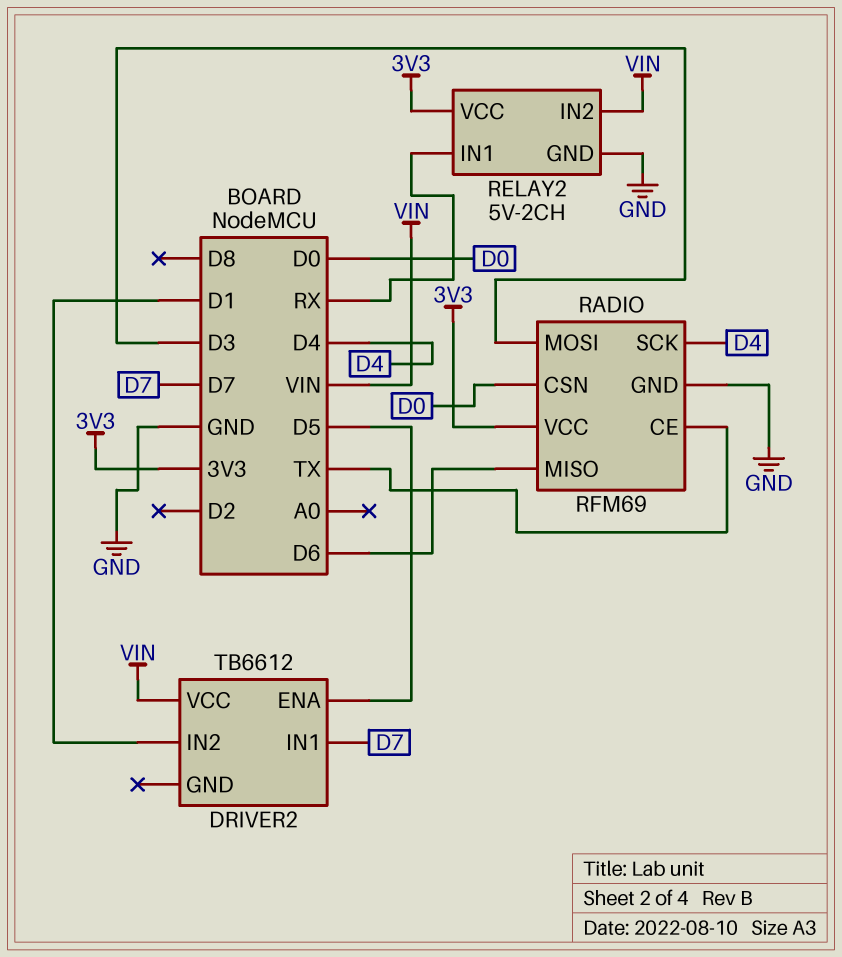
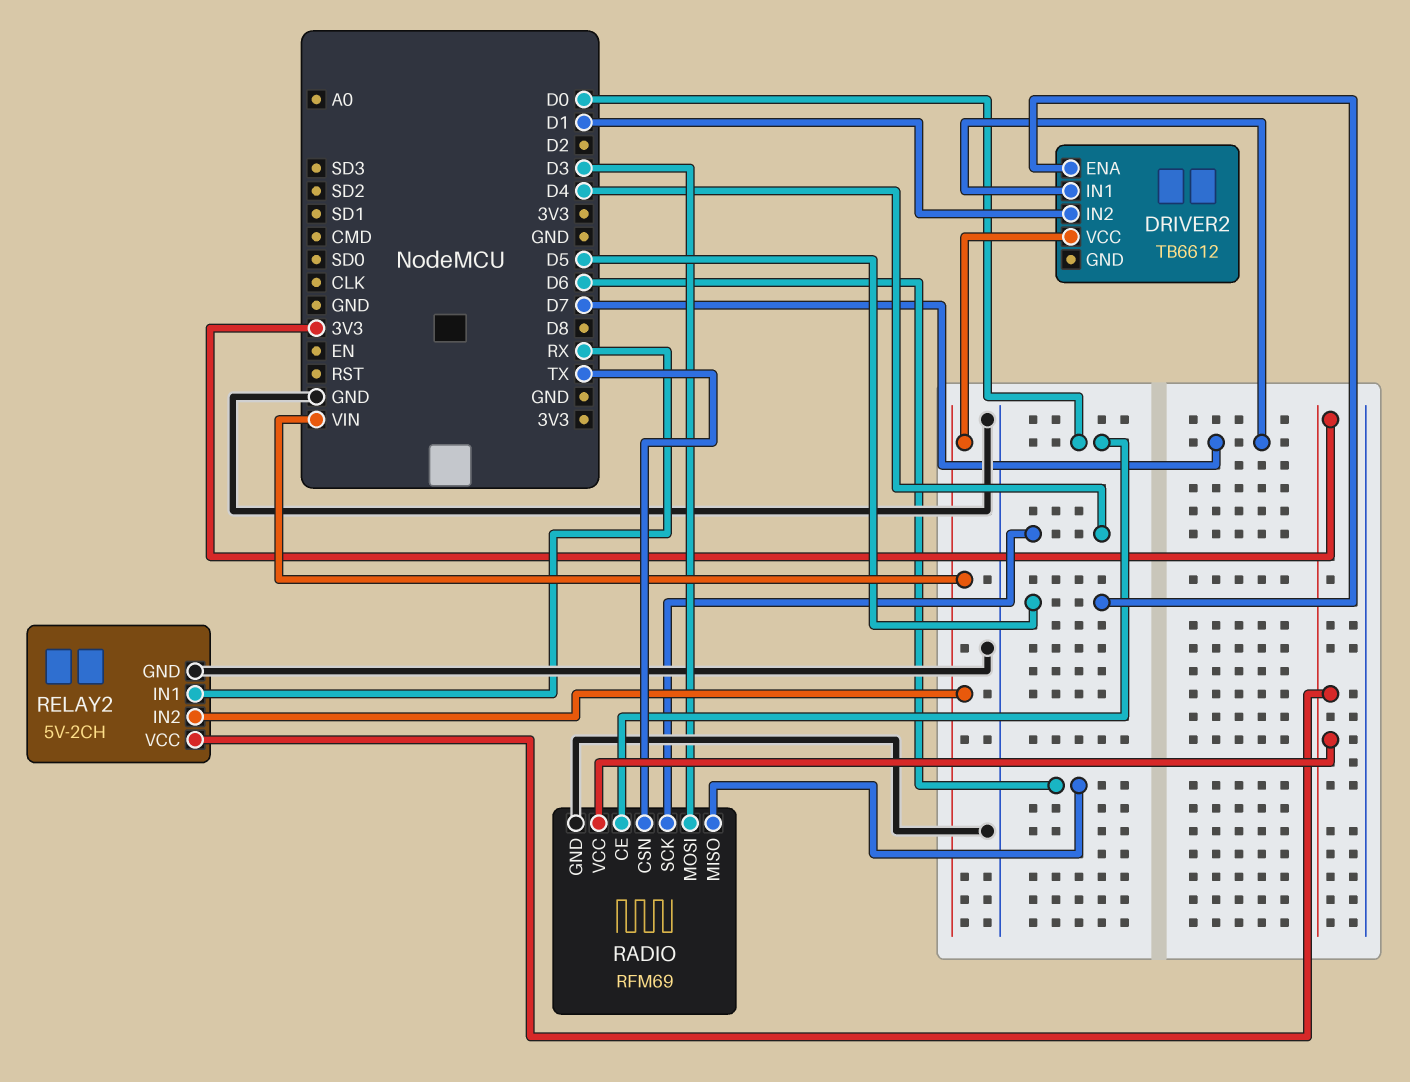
RADIO pin CE: TX -> D0
RADIO pin CSN: D0 -> TX

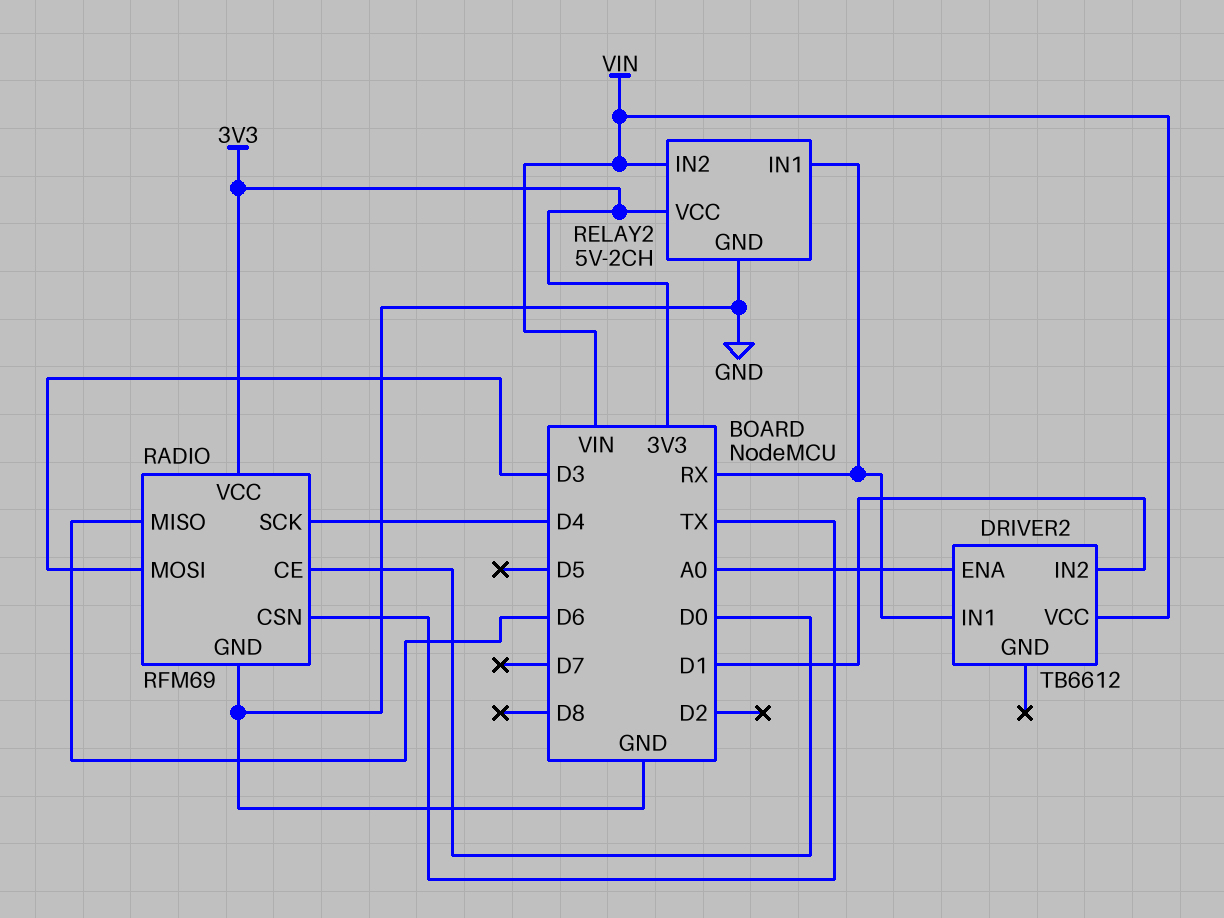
DRIVER2 pin ENA: D5 -> A0
DRIVER2 pin IN1: D7 -> RX

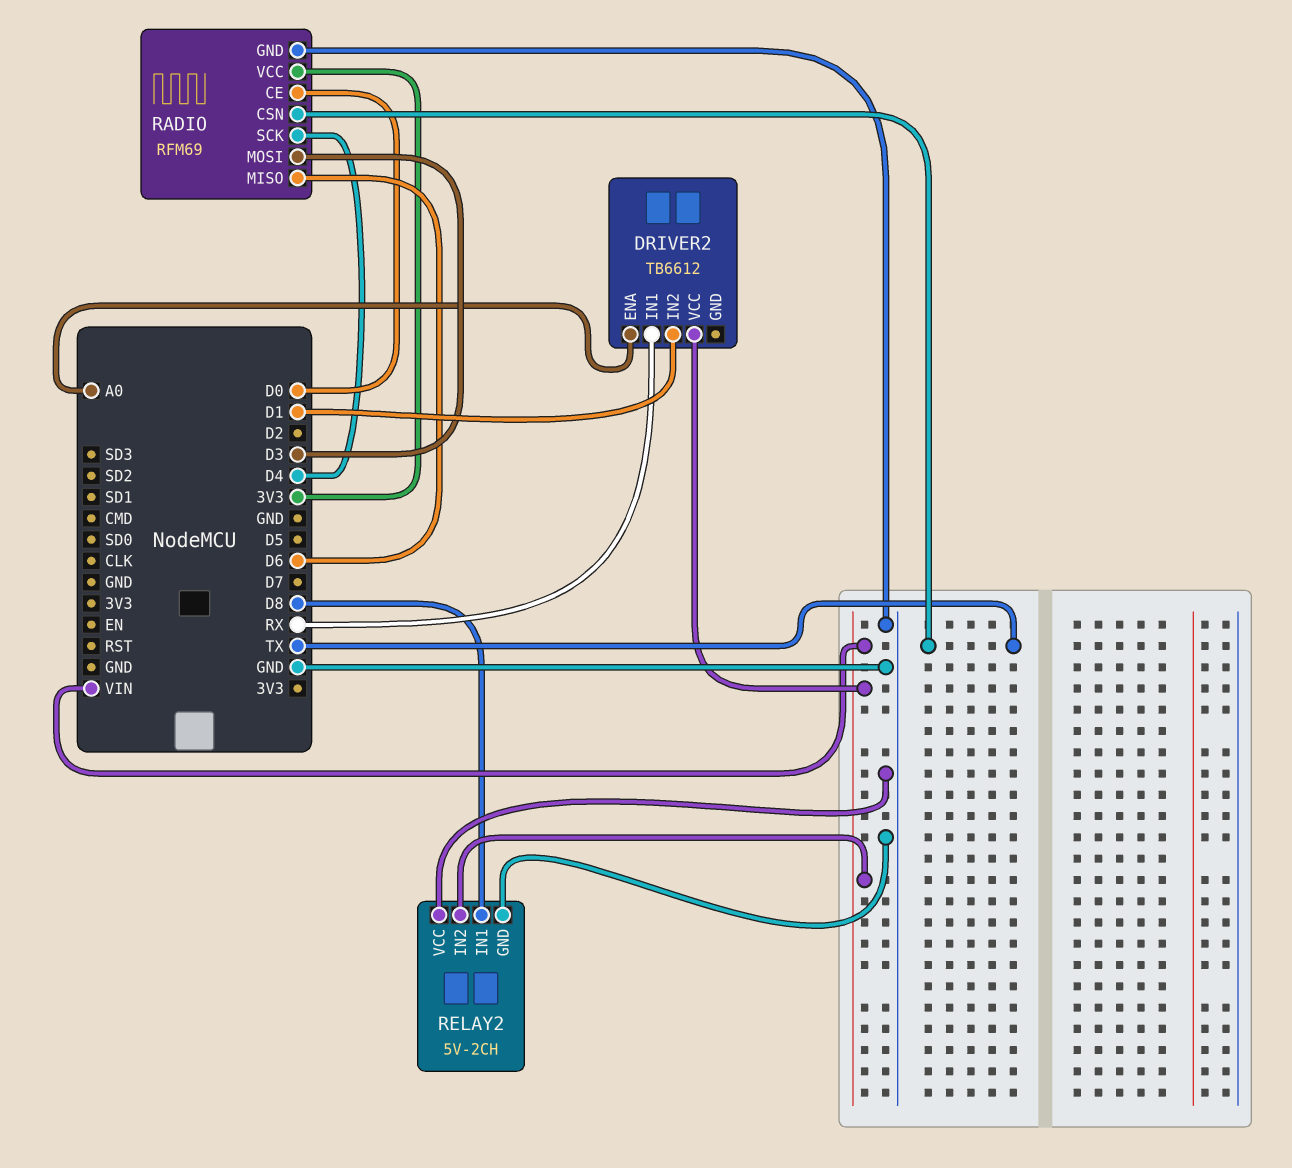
RELAY2 pin IN1: RX -> D8
RELAY2 pin VCC: 3V3 -> GND

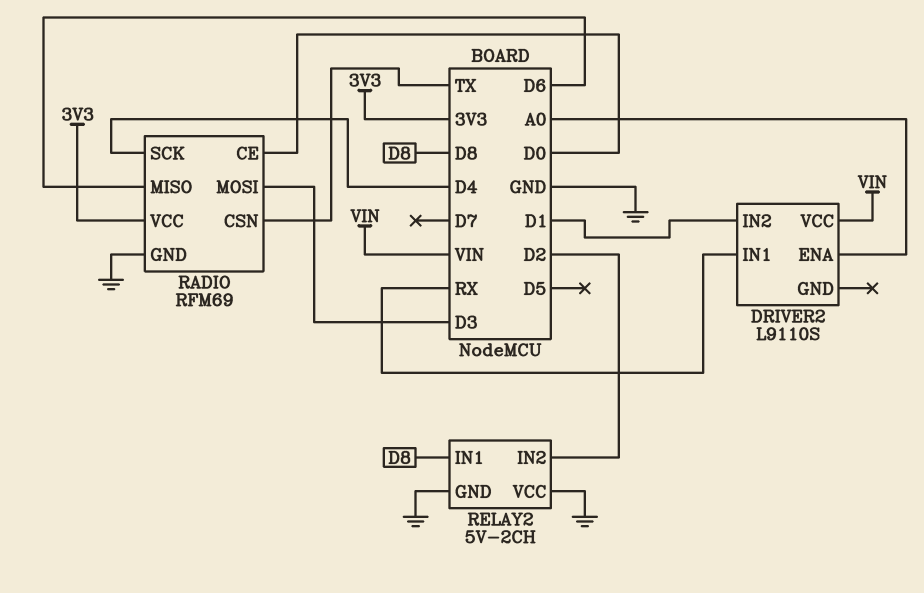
DRIVER2: TB6612 -> L9110S
RELAY2 pin IN2: VIN -> D2

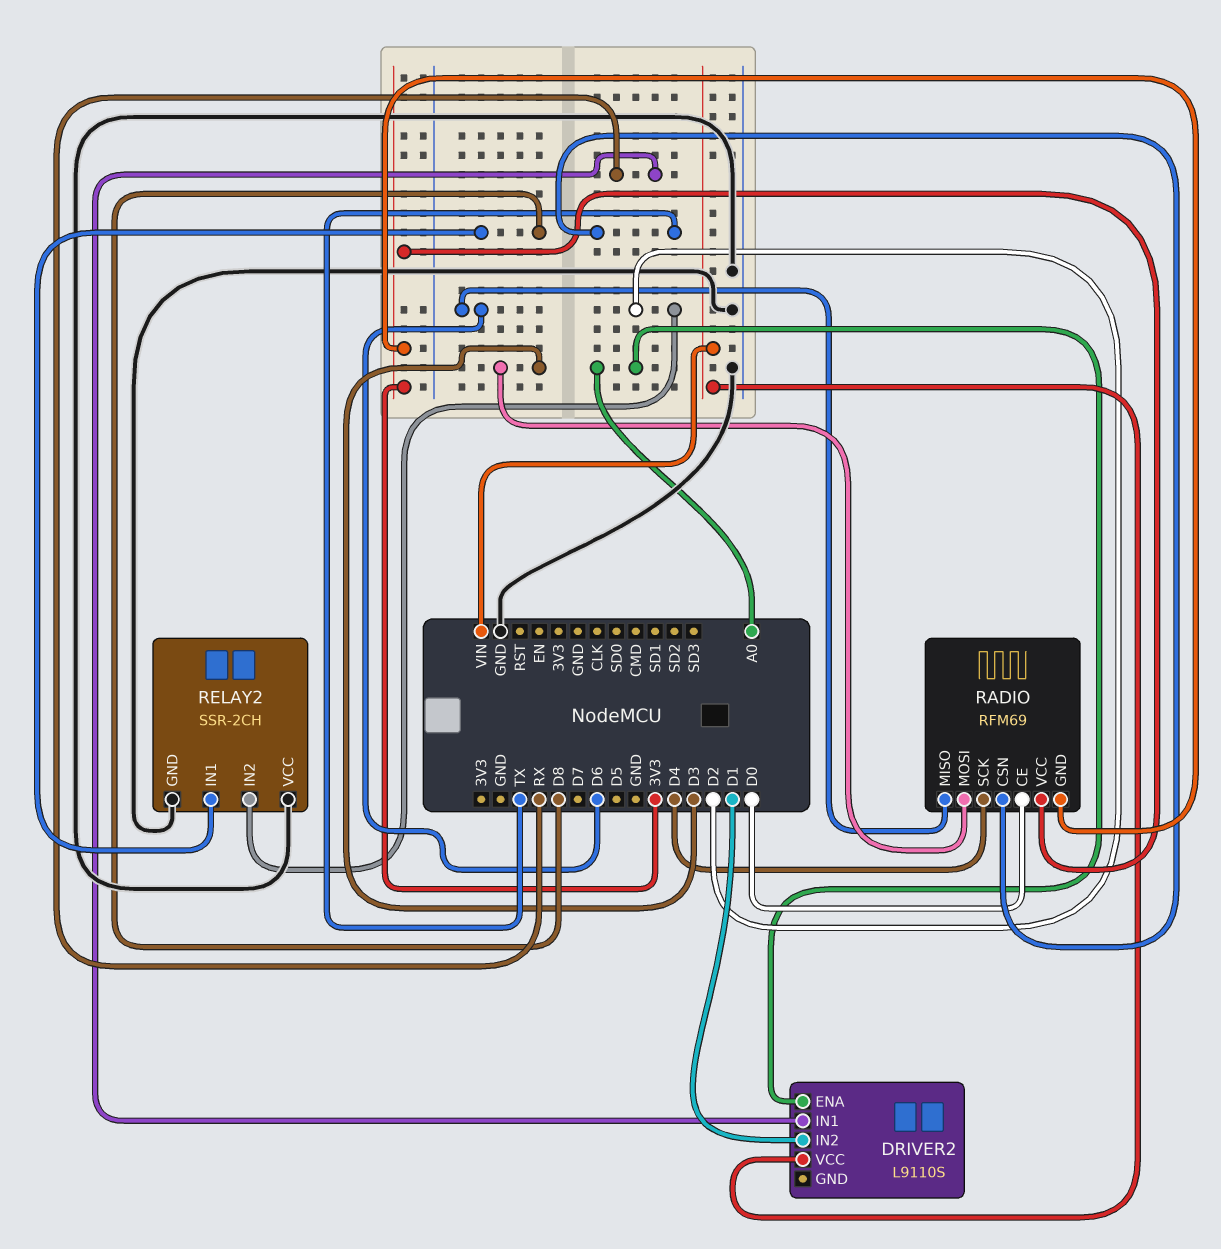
RADIO pin GND: GND -> 3V3
RELAY2: 5V-2CH -> SSR-2CH

